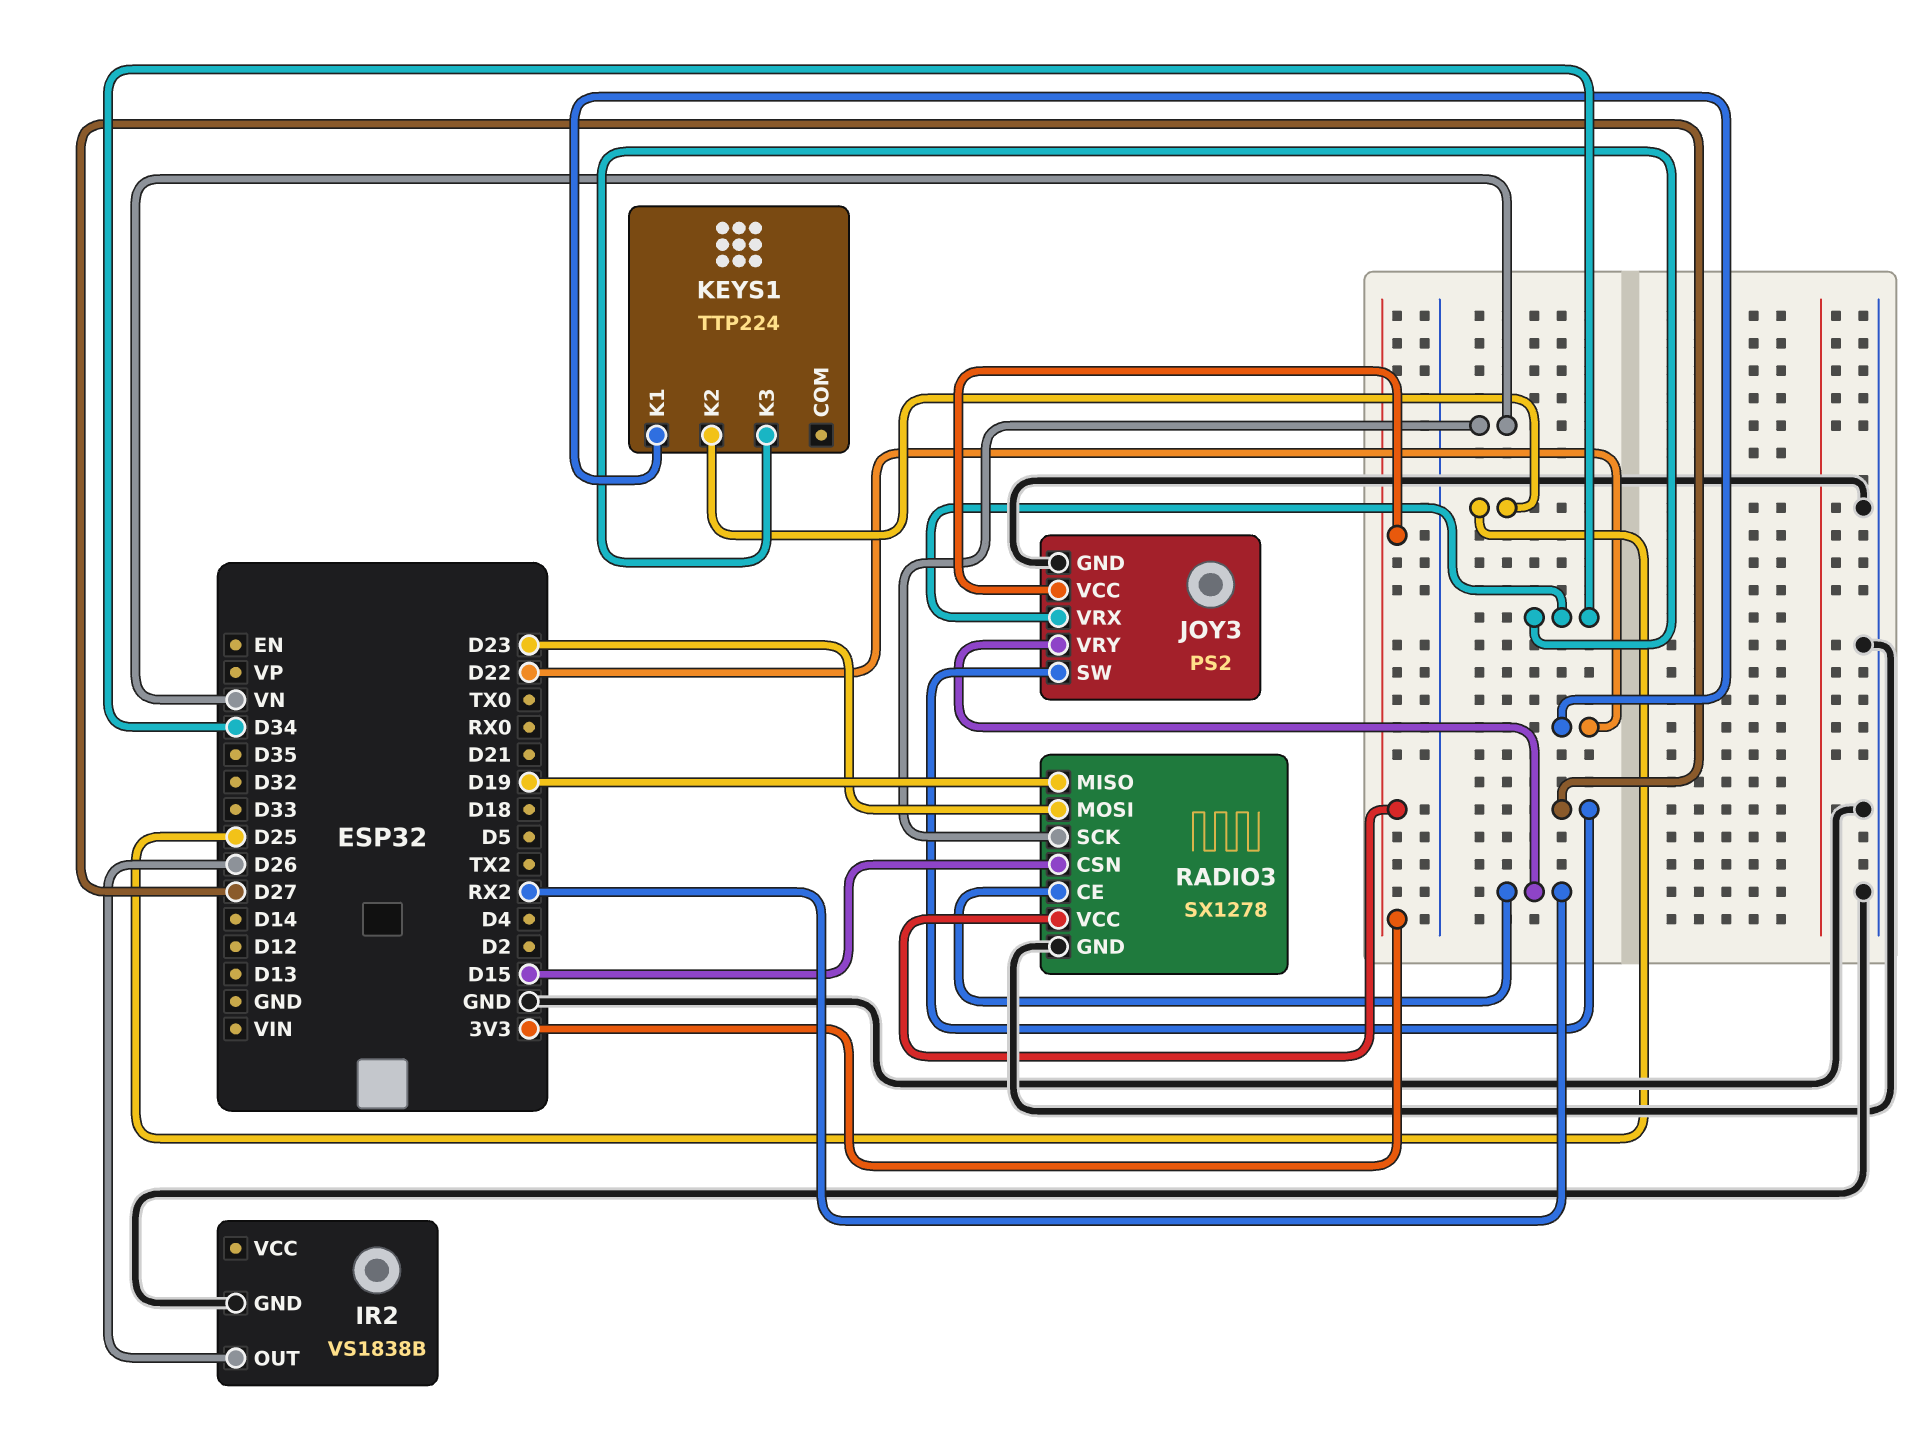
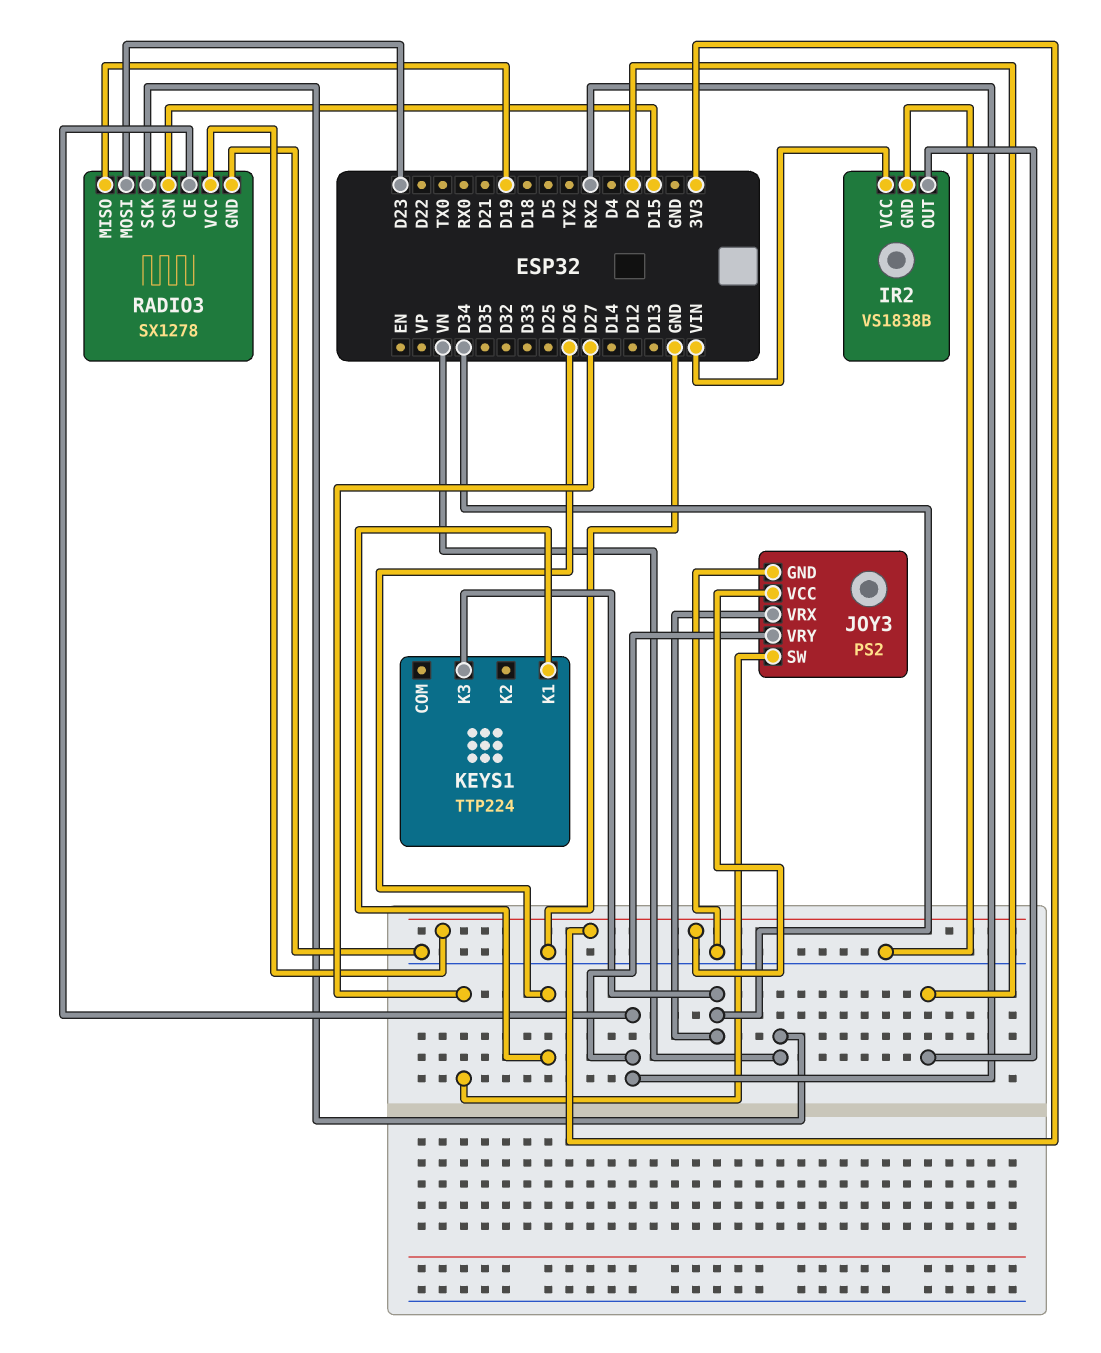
IR2 pin OUT: D26 -> D2
IR2 pin VCC: none -> VIN
KEYS1 pin K1: D22 -> D26
KEYS1 pin K2: D25 -> none

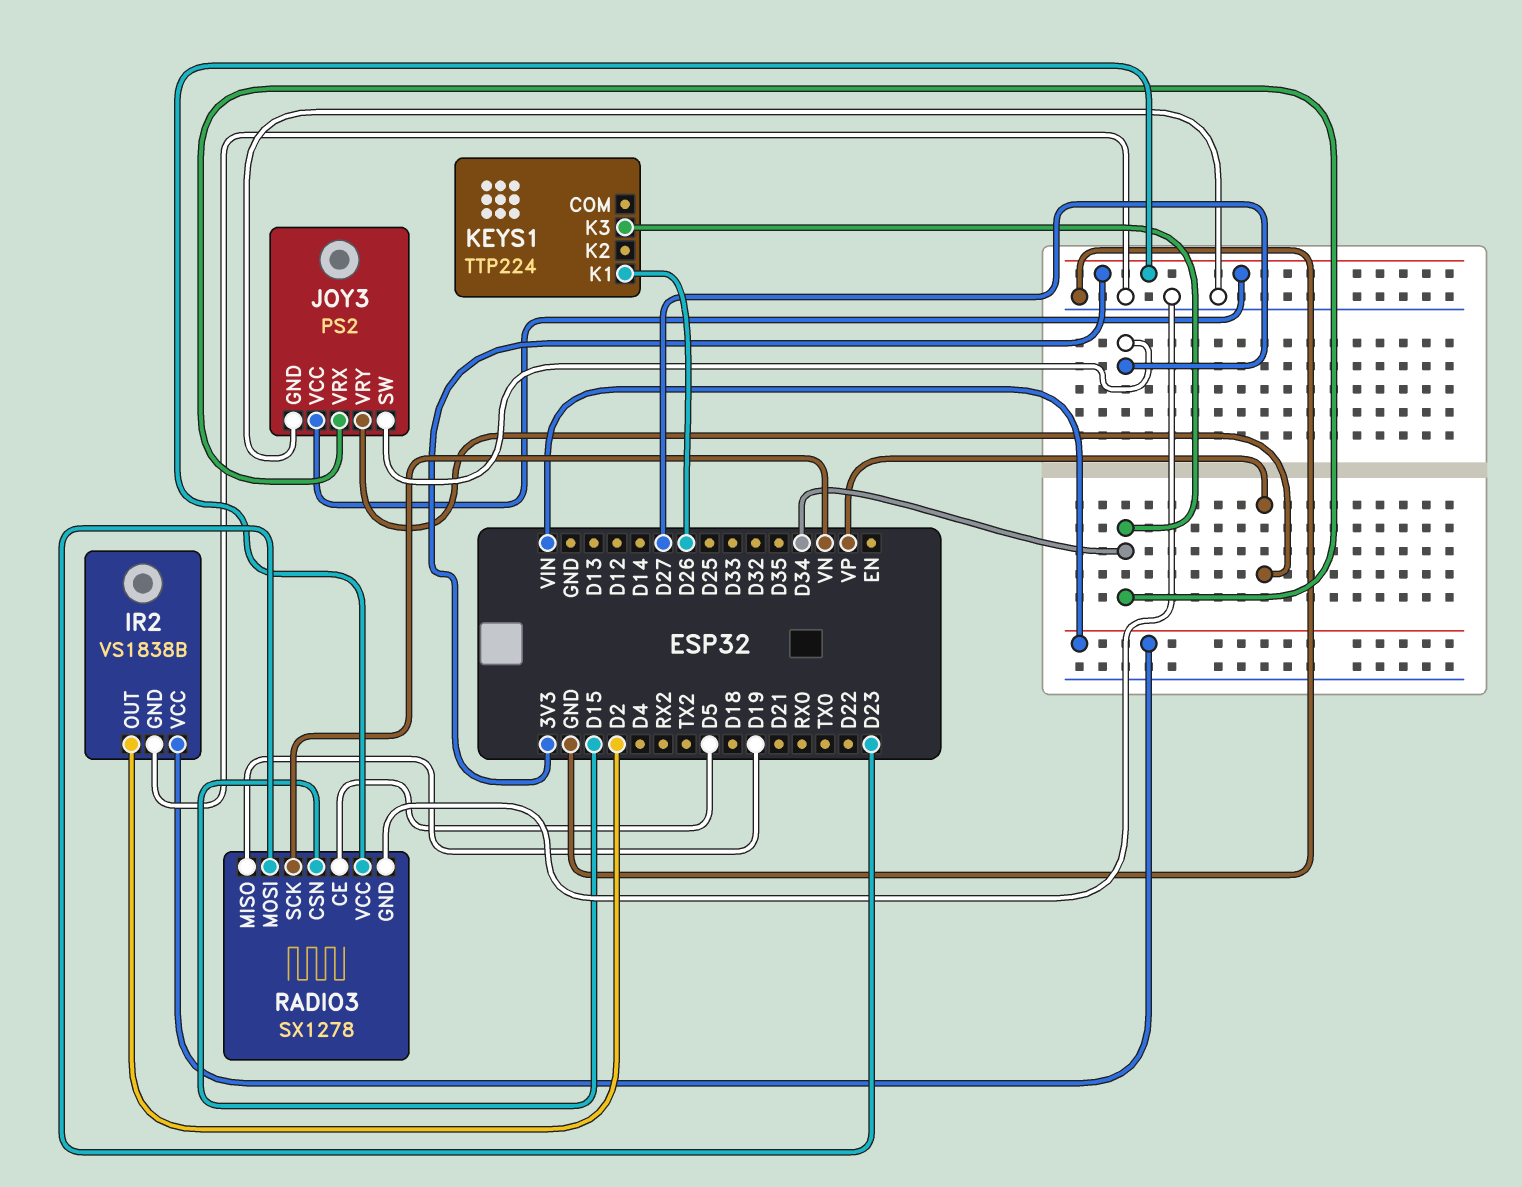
JOY3 pin VRY: RX2 -> VP
RADIO3 pin CE: RX2 -> D5

